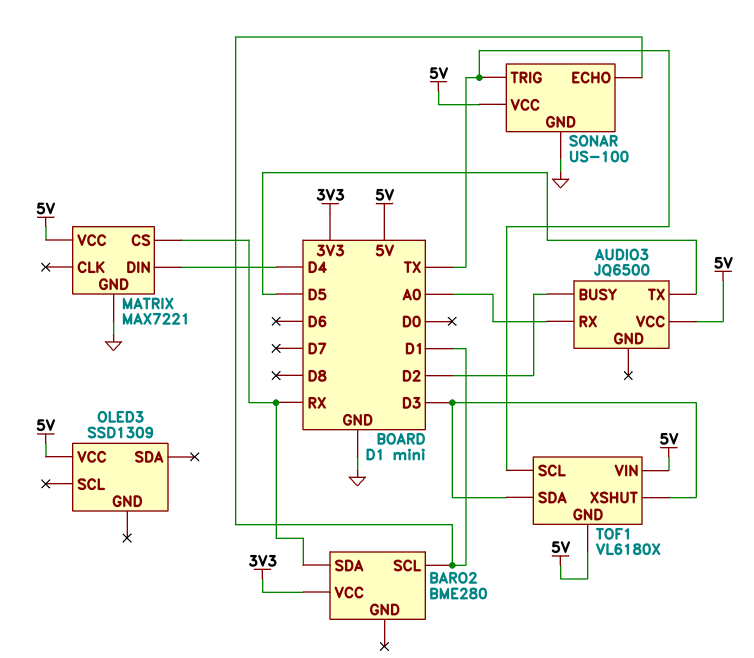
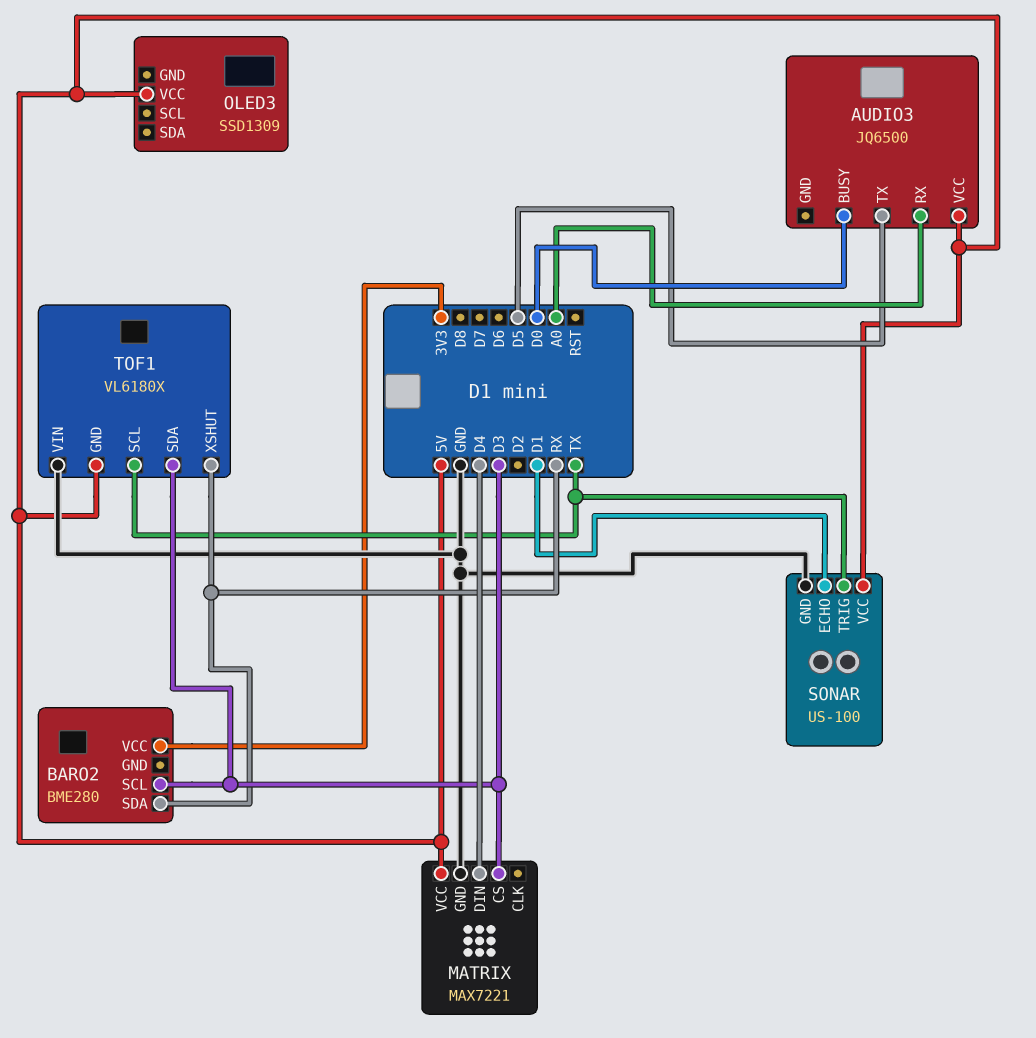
AUDIO3 pin BUSY: D2 -> D0
BARO2 pin SCL: D1 -> D3
MATRIX pin CS: RX -> D3
TOF1 pin VIN: 5V -> GND
TOF1 pin XSHUT: D3 -> RX

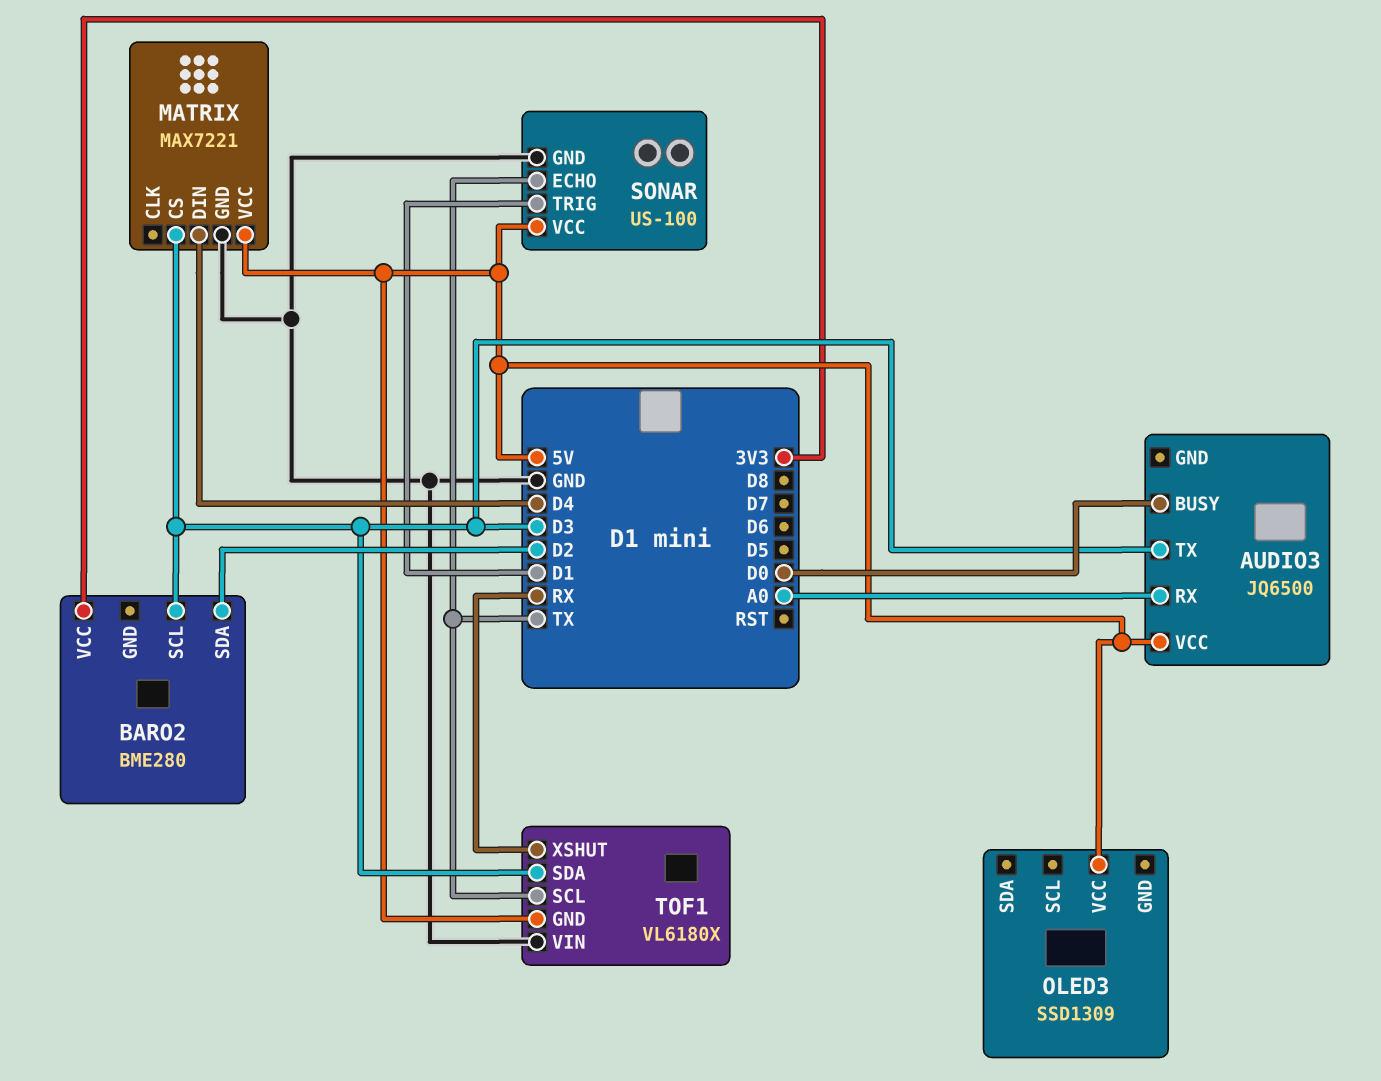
AUDIO3 pin TX: D5 -> D3
BARO2 pin SDA: RX -> D2
SONAR pin ECHO: D1 -> TX
SONAR pin TRIG: TX -> D1

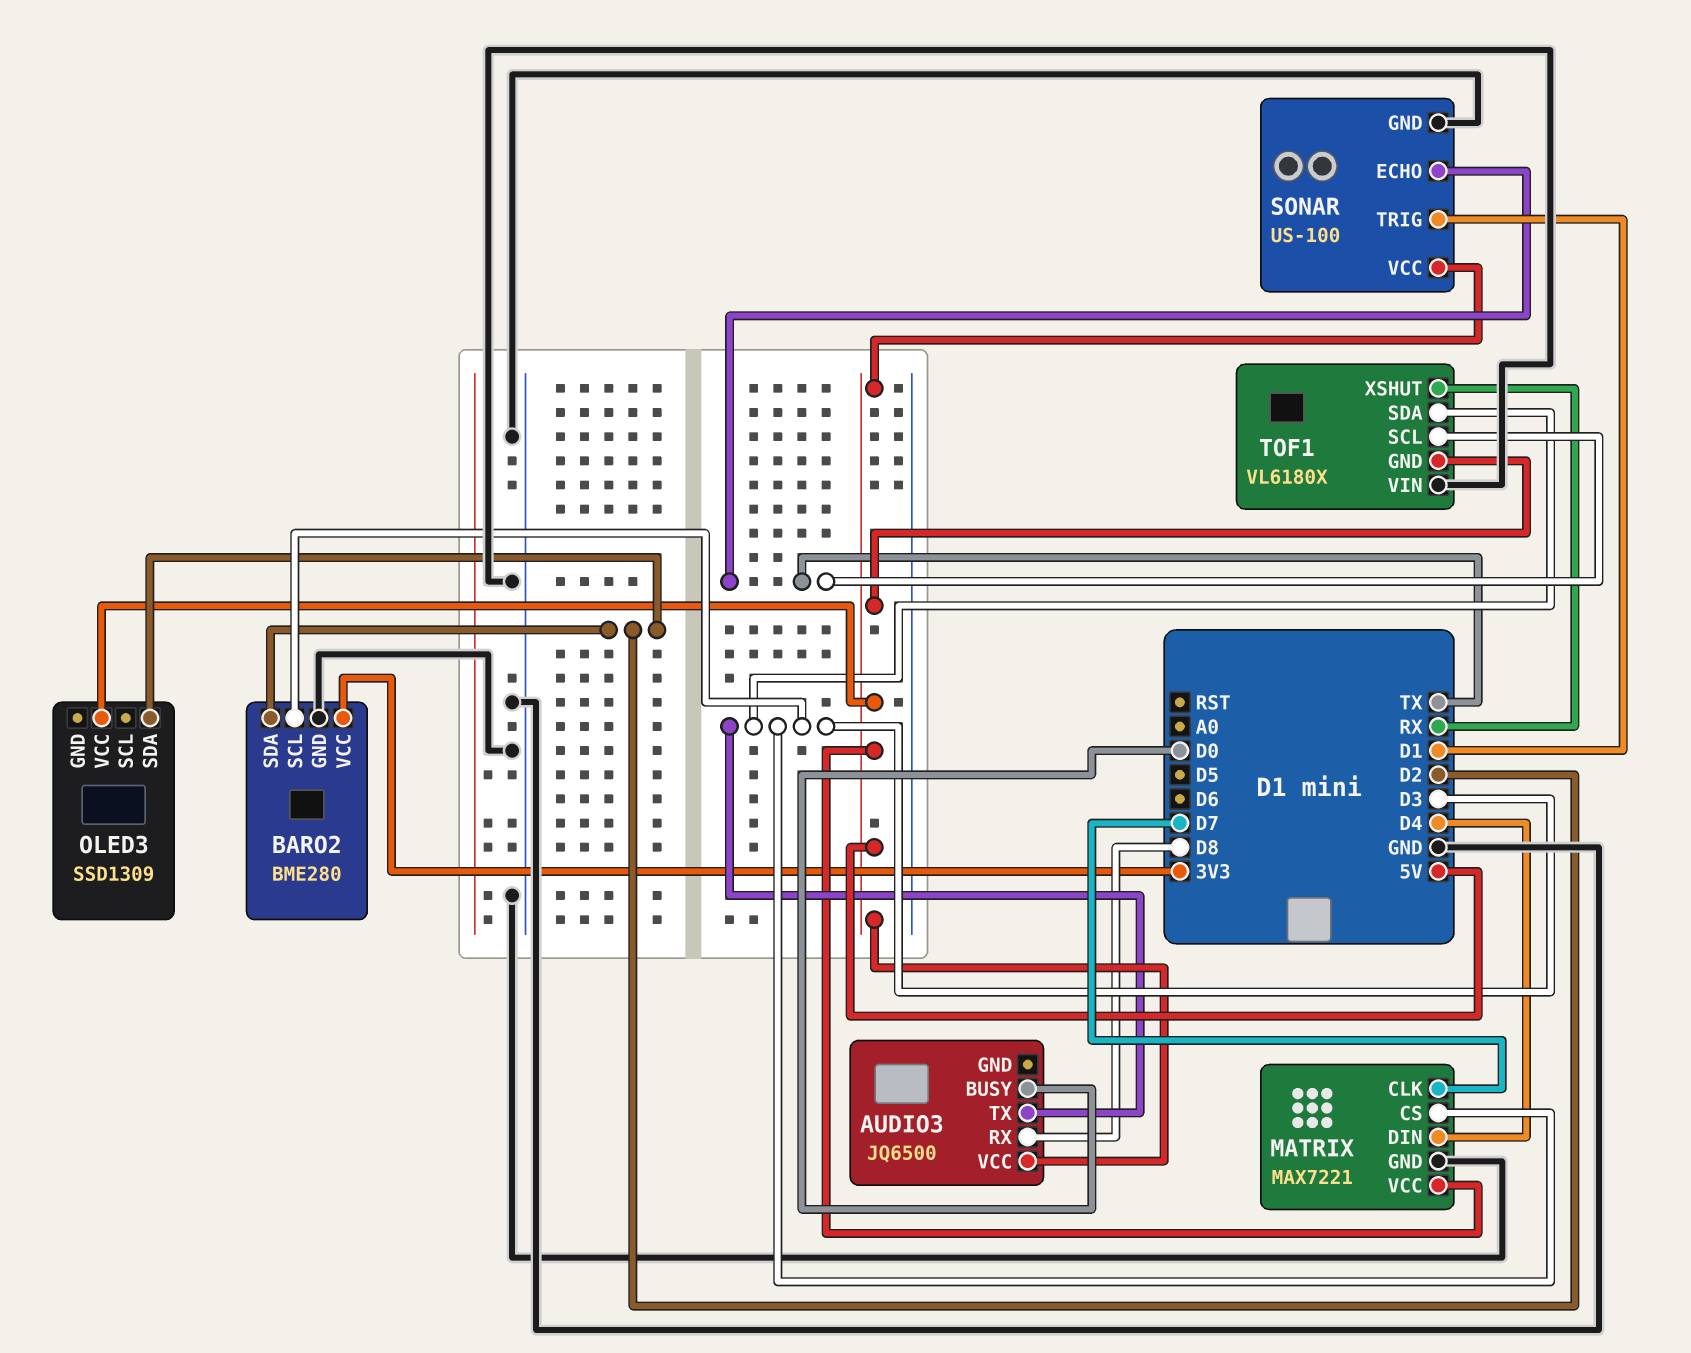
AUDIO3 pin RX: A0 -> D8
BARO2 pin GND: none -> GND
MATRIX pin CLK: none -> D7
OLED3 pin SDA: none -> D2

